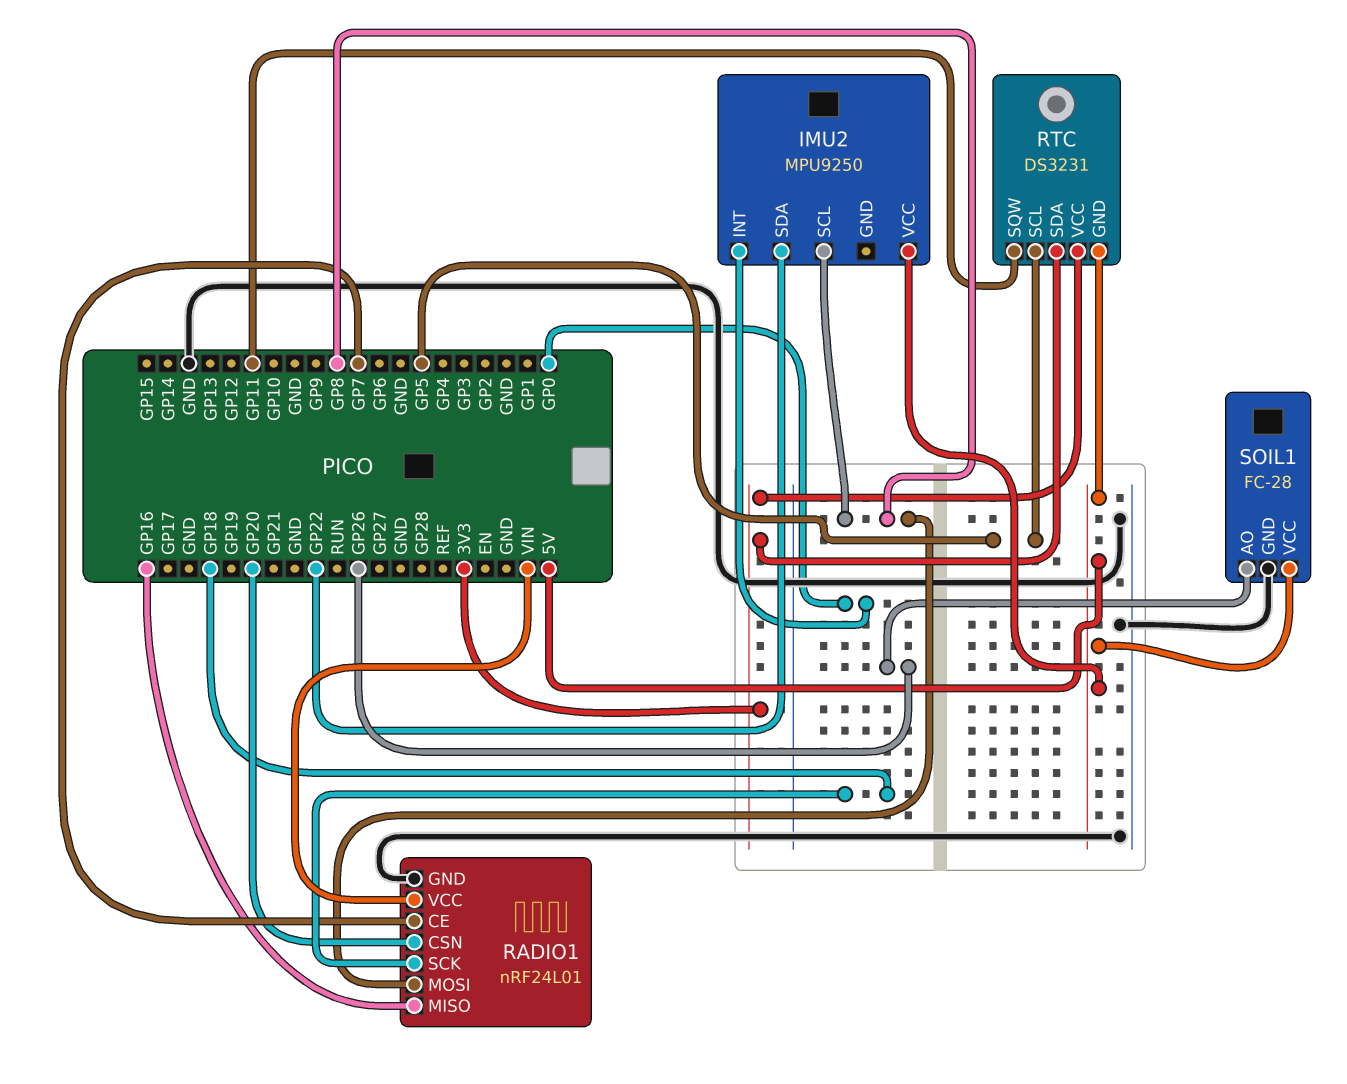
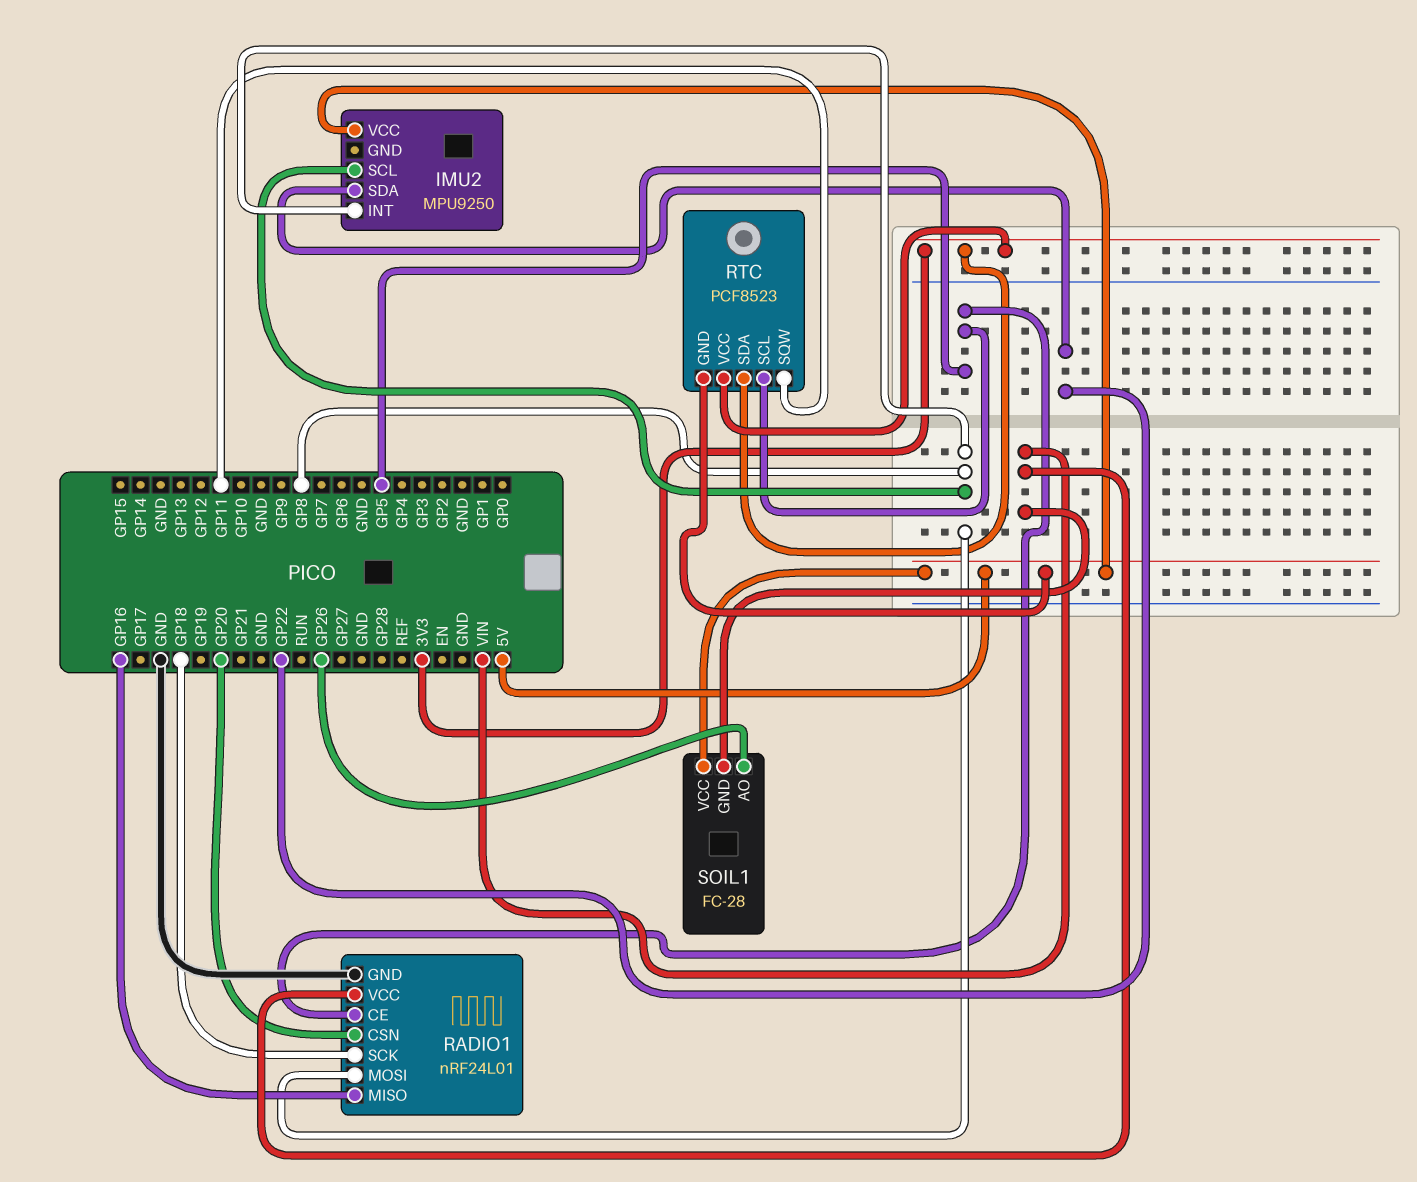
IMU2 pin INT: GP0 -> GP8
RADIO1 pin CE: GP7 -> GP5
RTC: DS3231 -> PCF8523
SOIL1 pin GND: GND -> VIN

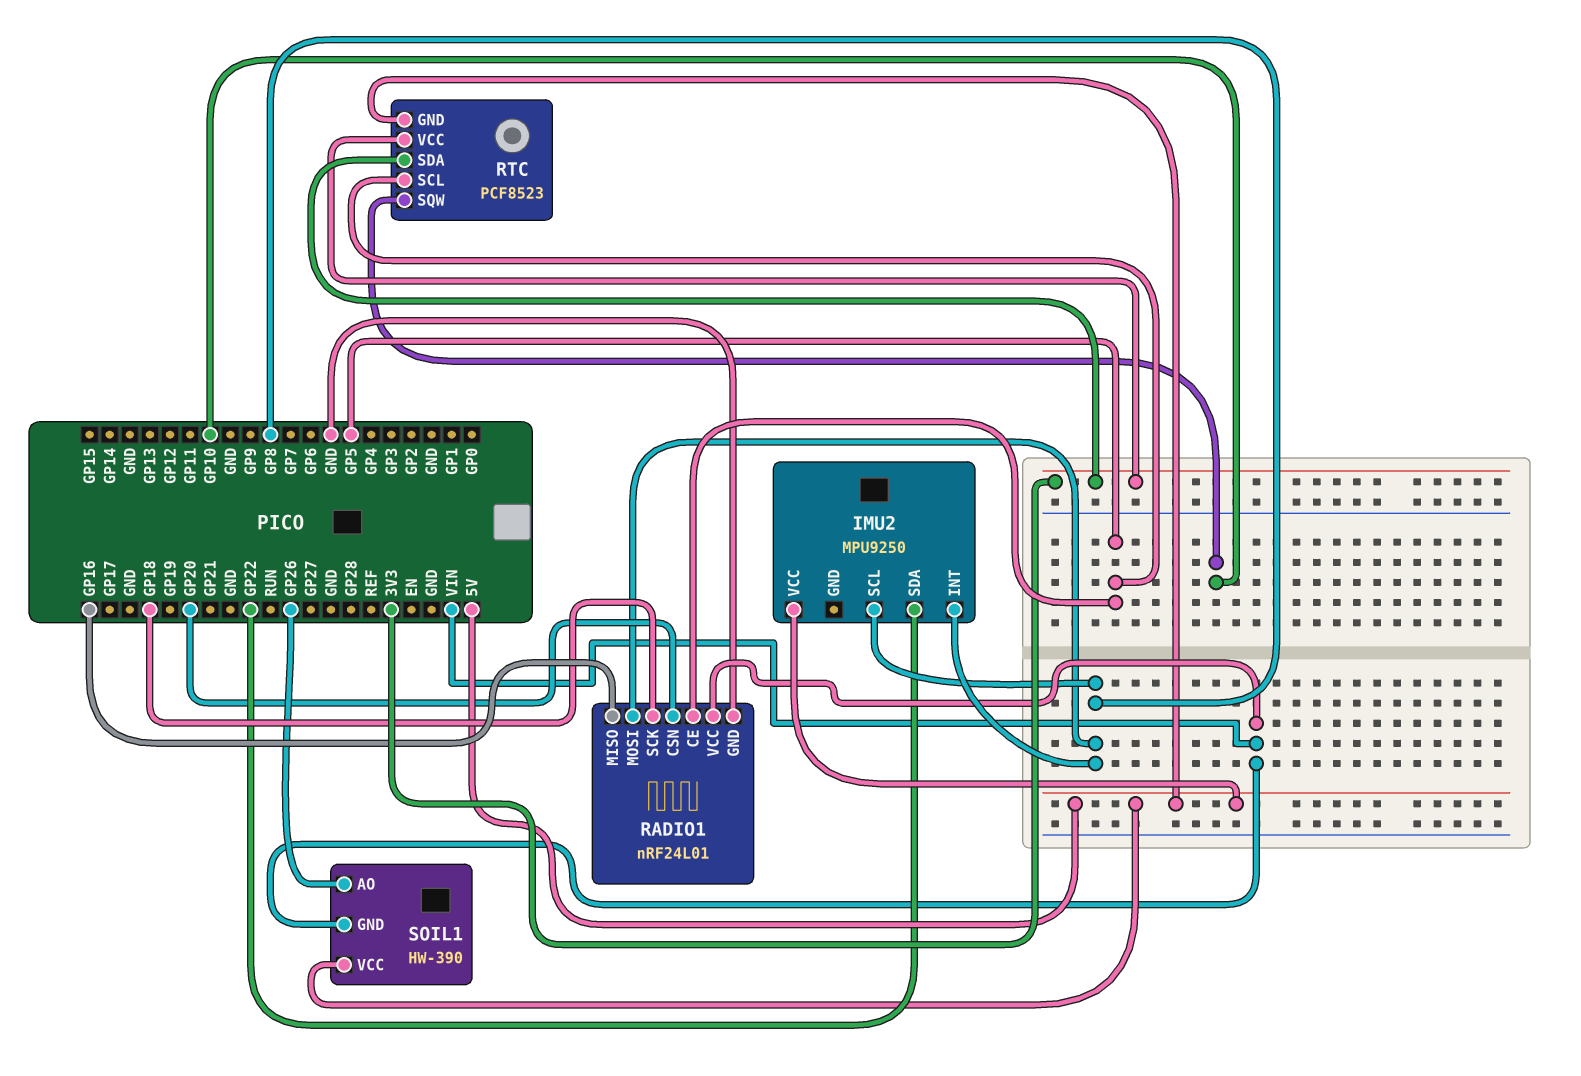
RTC pin SQW: GP11 -> GP10
SOIL1: FC-28 -> HW-390

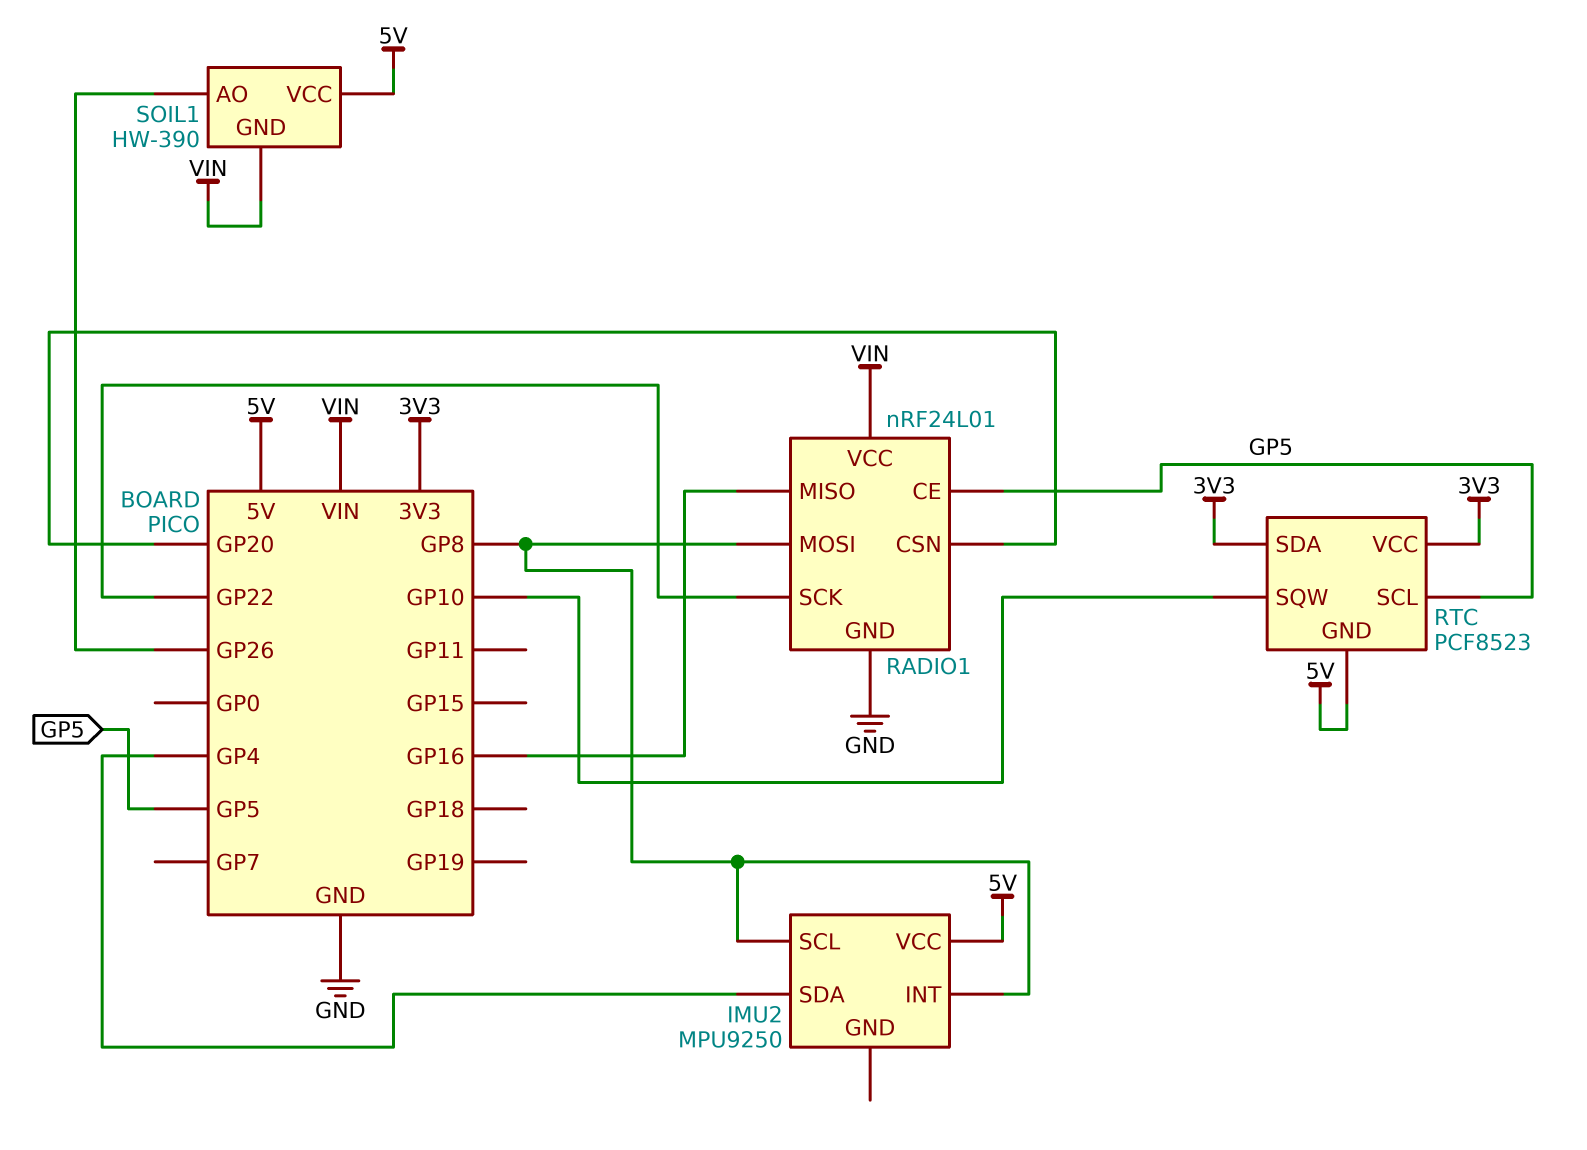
IMU2 pin SDA: GP22 -> GP4
RADIO1 pin SCK: GP18 -> GP22

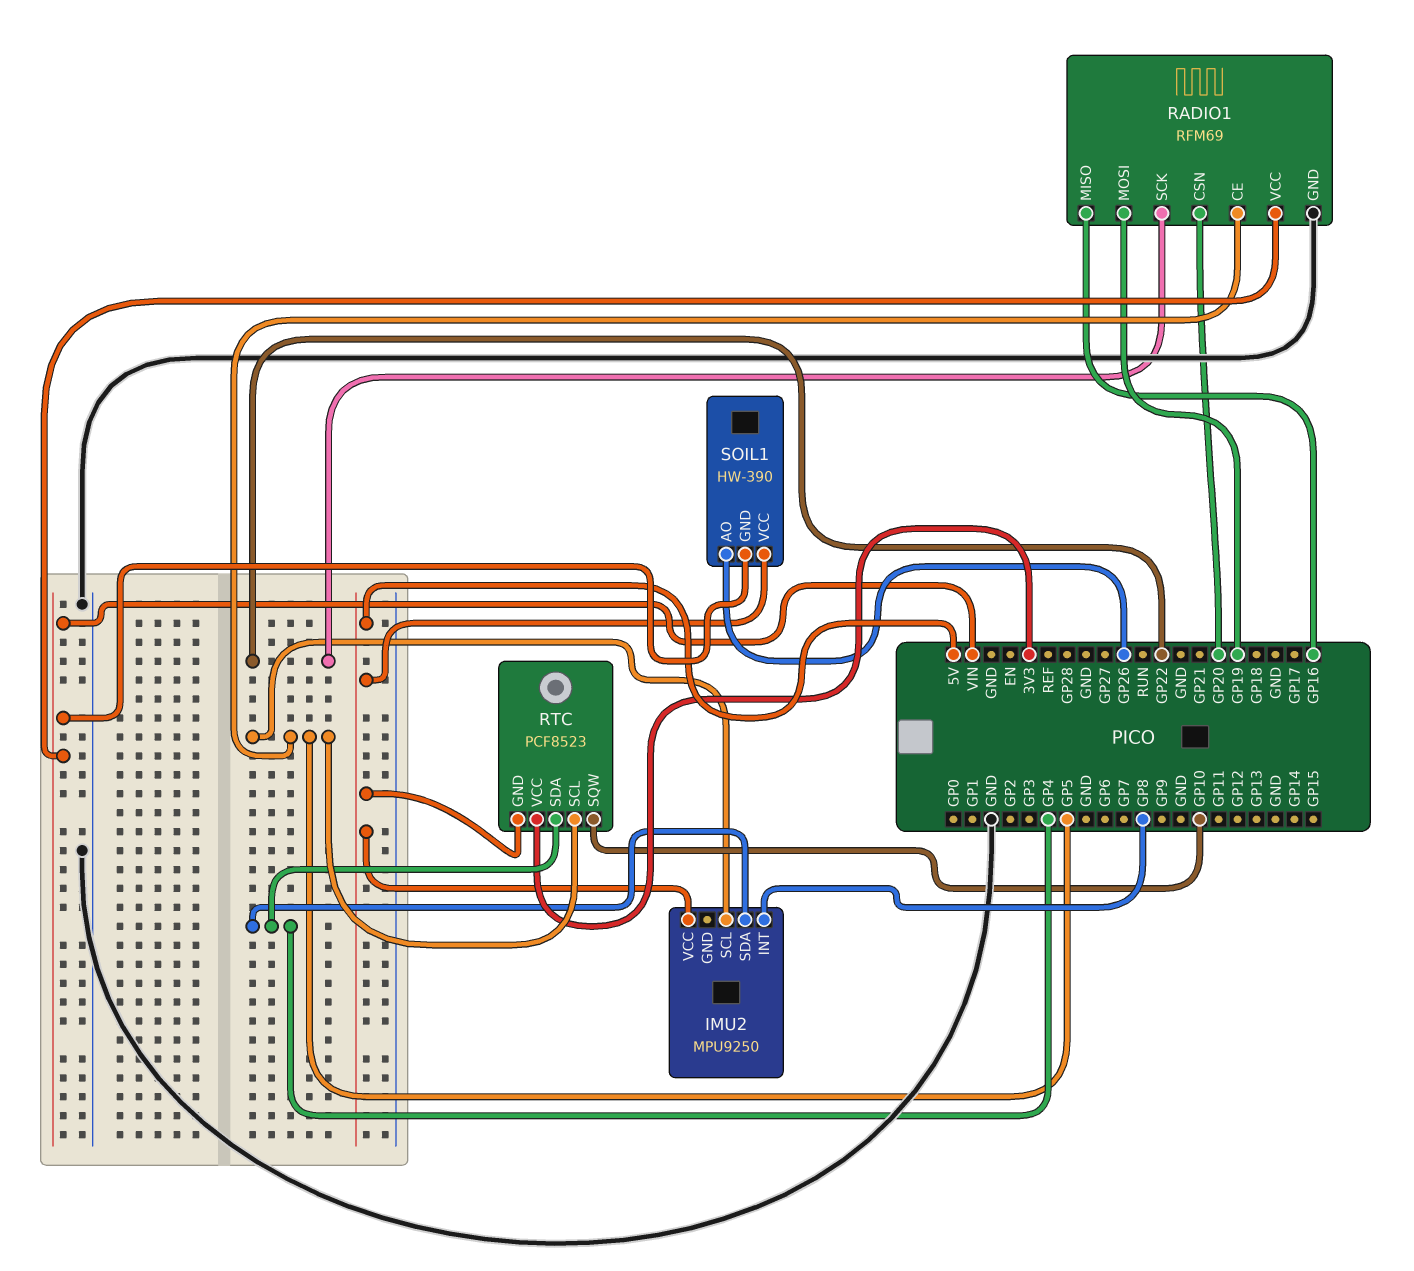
IMU2 pin SCL: GP8 -> GP5
RADIO1: nRF24L01 -> RFM69
RADIO1 pin MOSI: GP8 -> GP19
RTC pin SDA: 3V3 -> GP4

